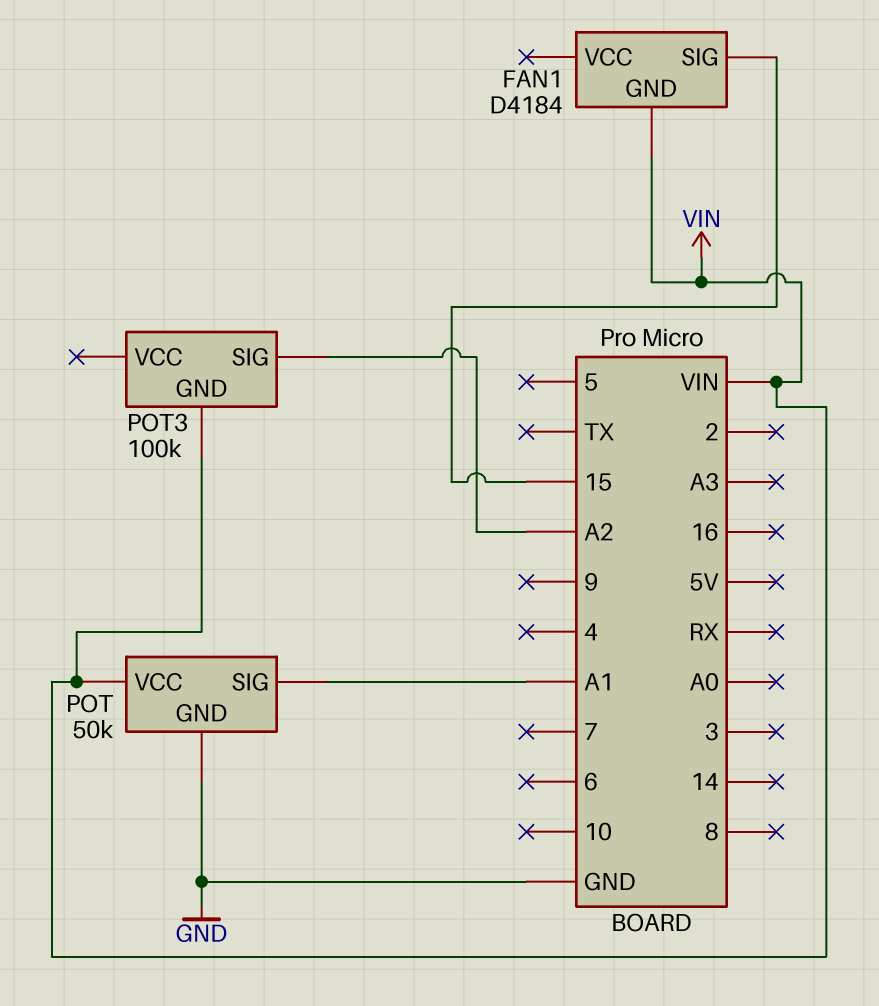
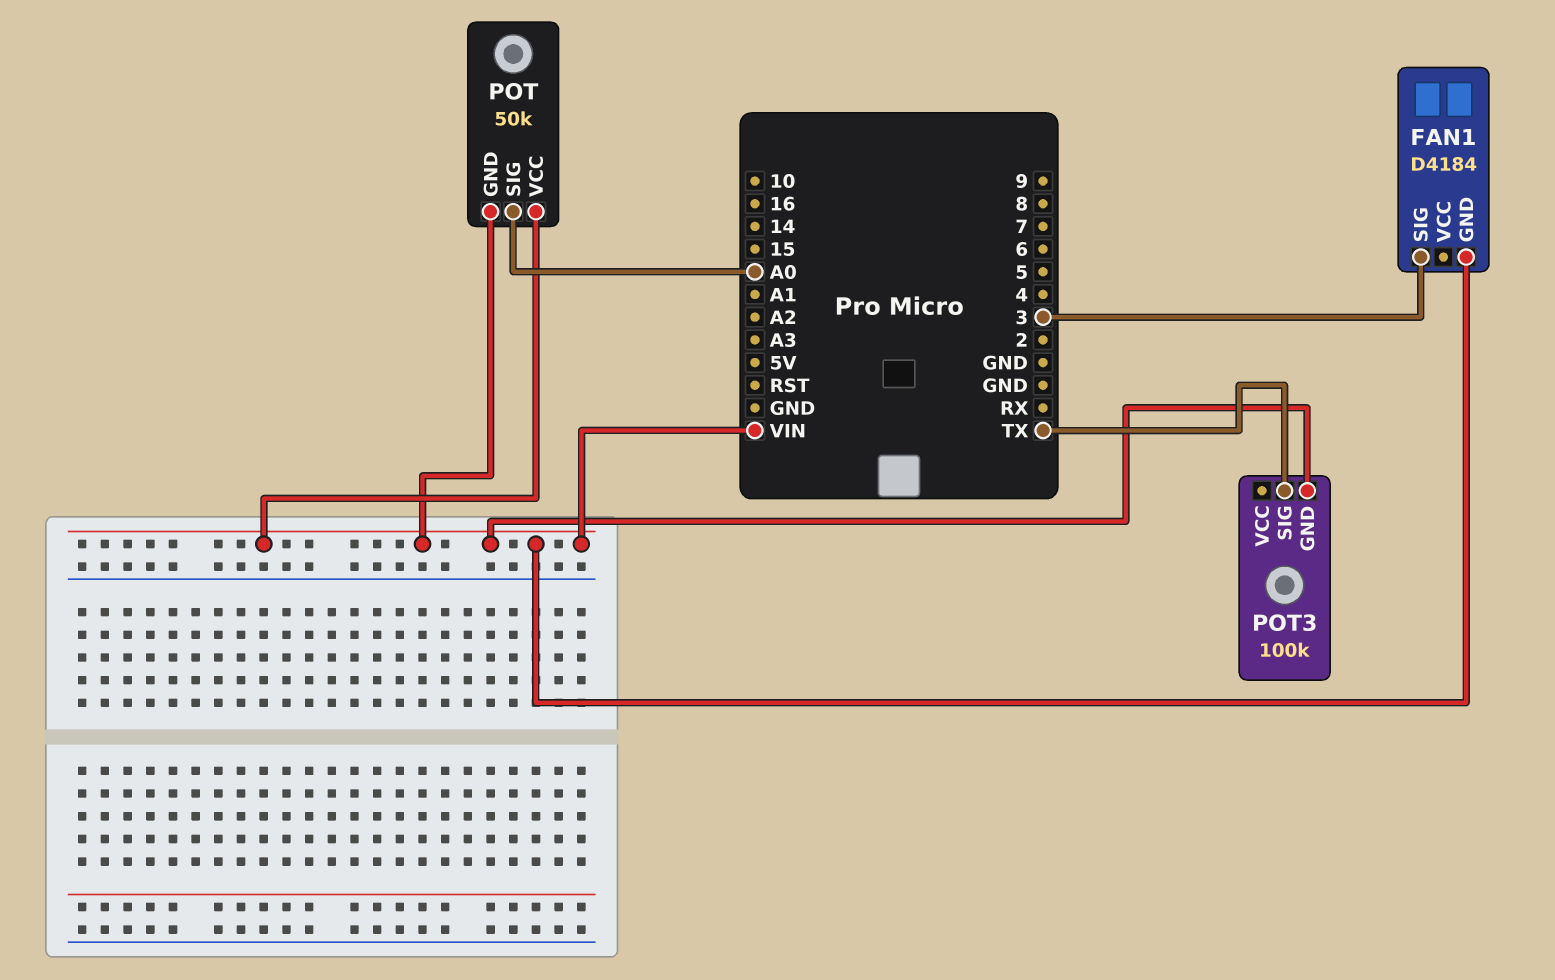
FAN1 pin SIG: 15 -> 3
POT pin GND: GND -> VIN
POT pin SIG: A1 -> A0
POT3 pin SIG: A2 -> TX

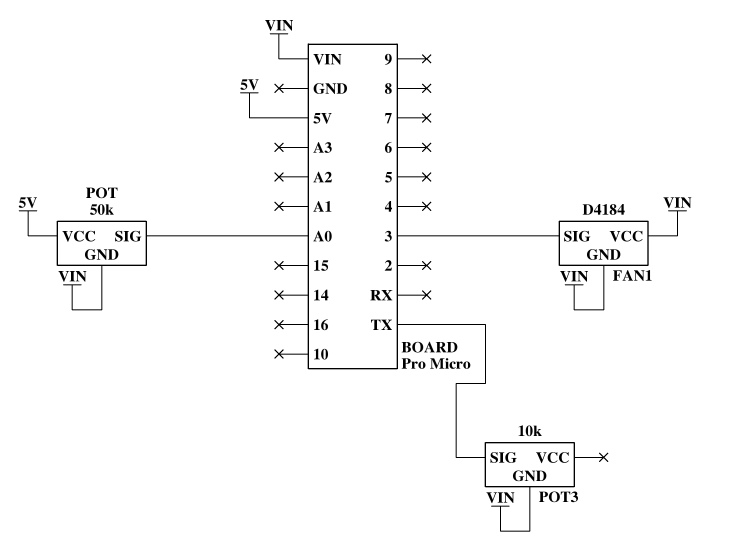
FAN1 pin VCC: none -> VIN
POT pin VCC: VIN -> 5V
POT3: 100k -> 10k

